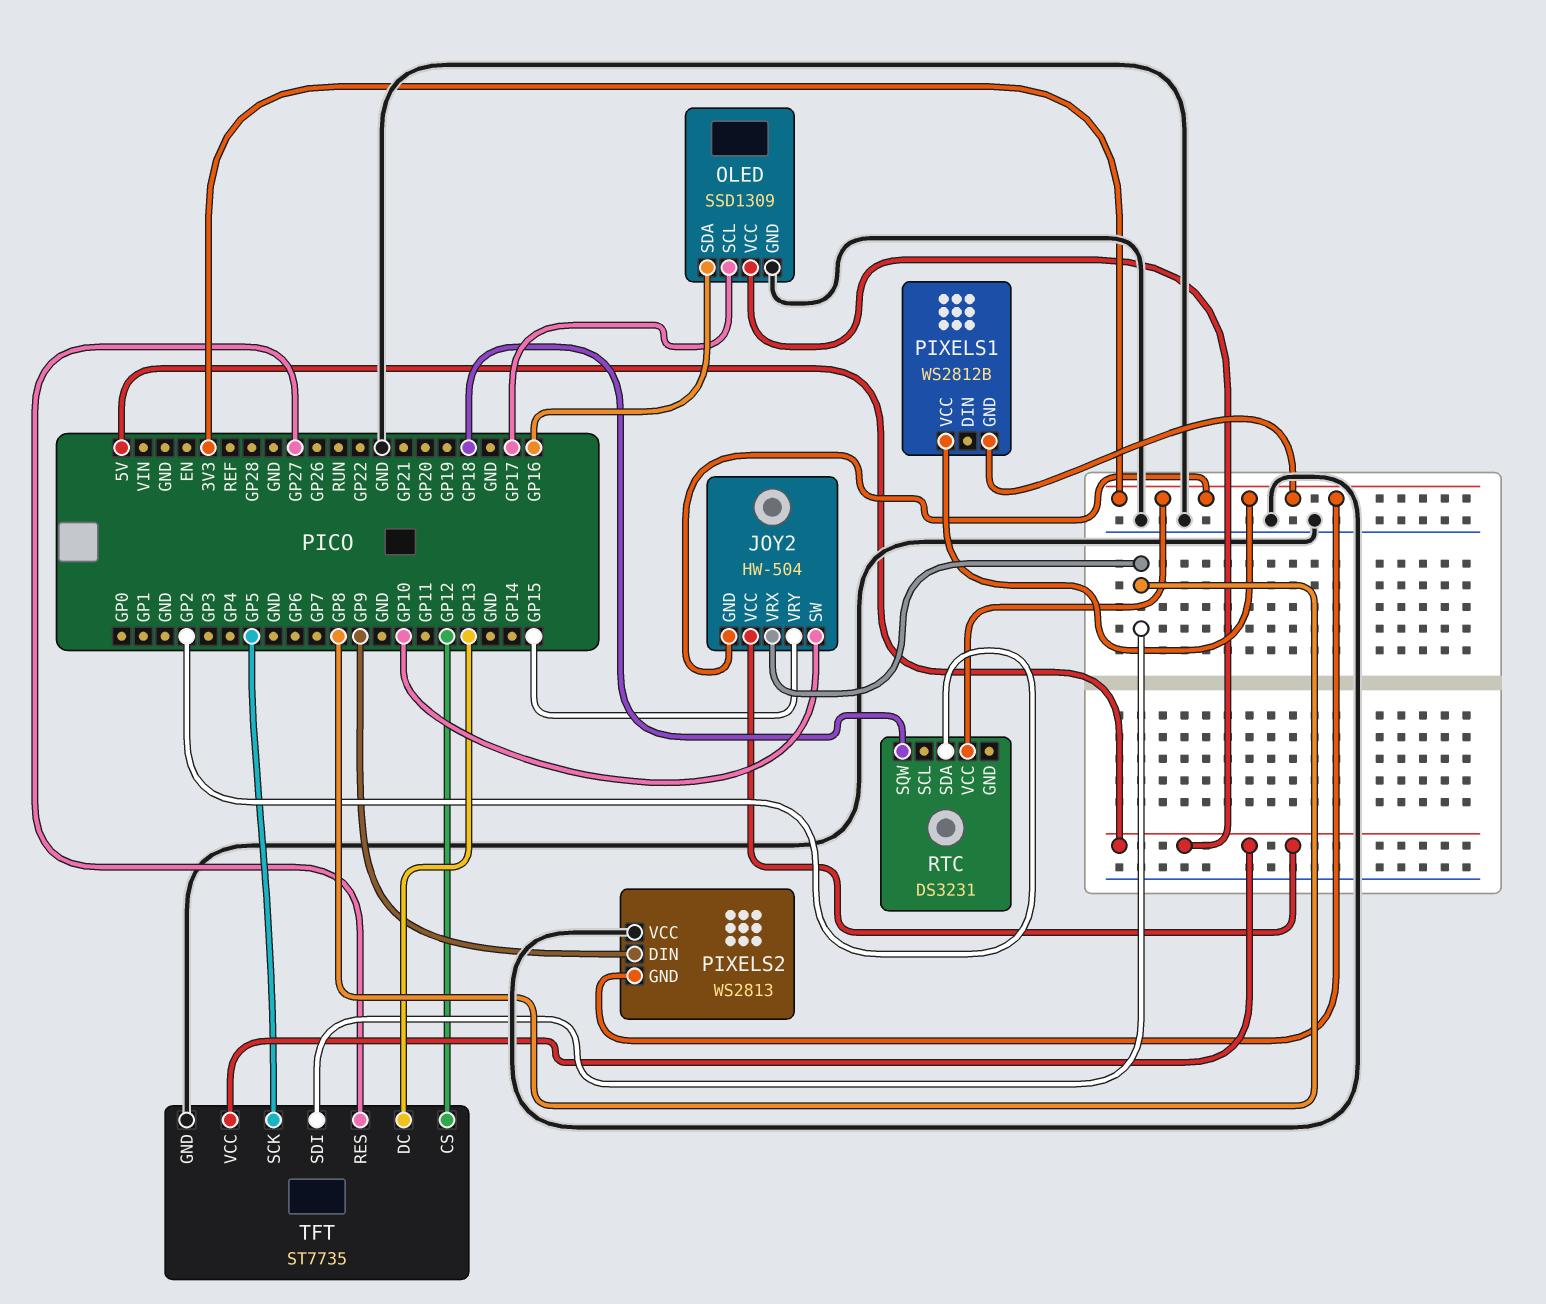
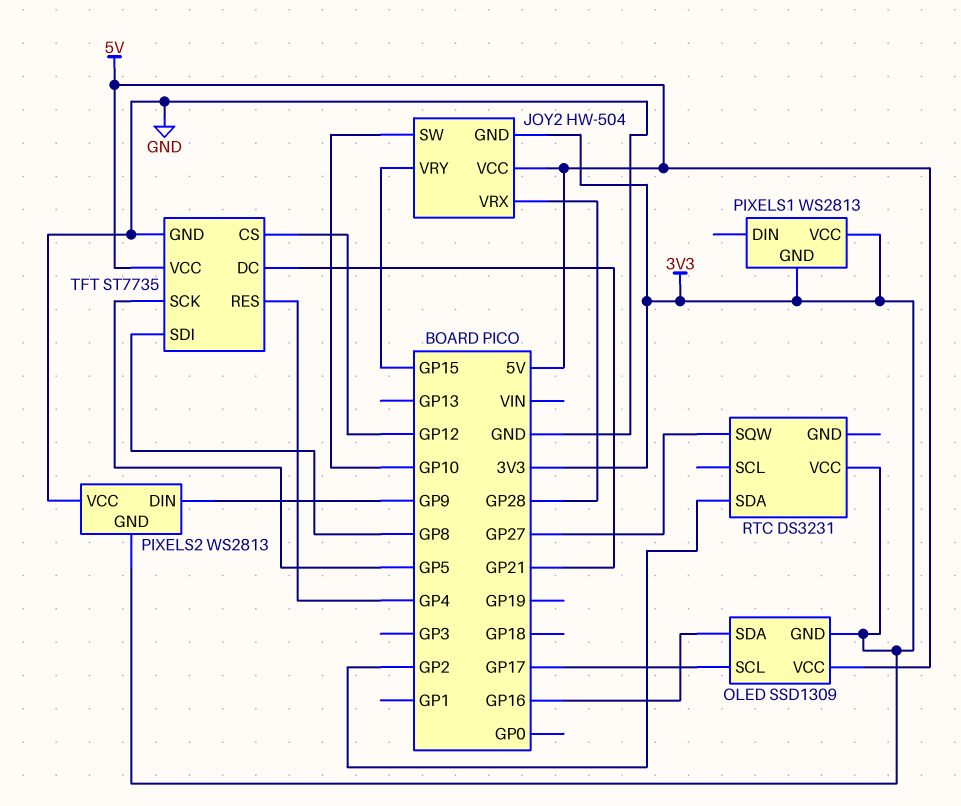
JOY2 pin VRX: GP8 -> GP28
OLED pin GND: GND -> 3V3
PIXELS1: WS2812B -> WS2813
RTC pin SQW: GP18 -> GP27
TFT pin DC: GP13 -> GP21
TFT pin RES: GP27 -> GP4

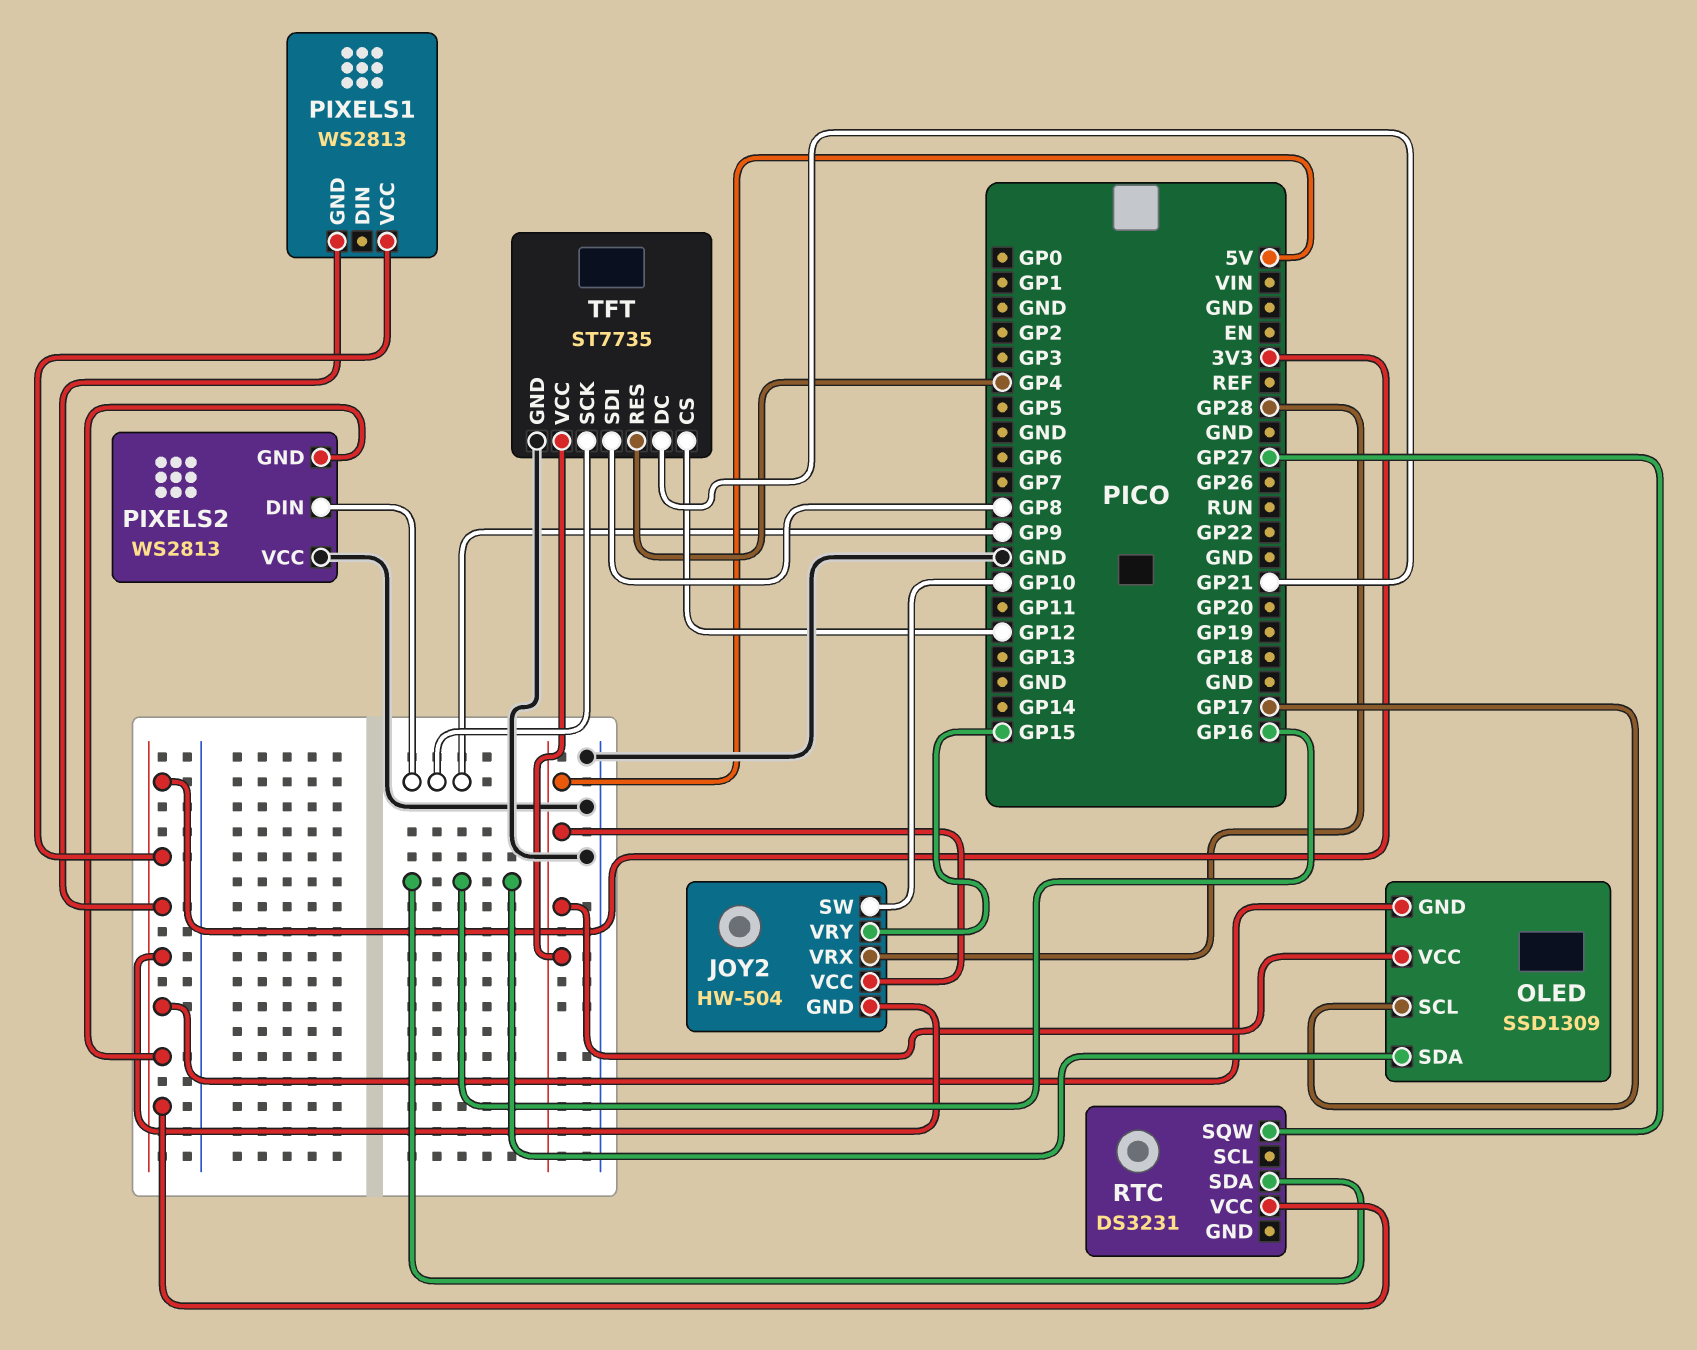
RTC pin SDA: GP2 -> GP16
TFT pin SCK: GP5 -> GP9

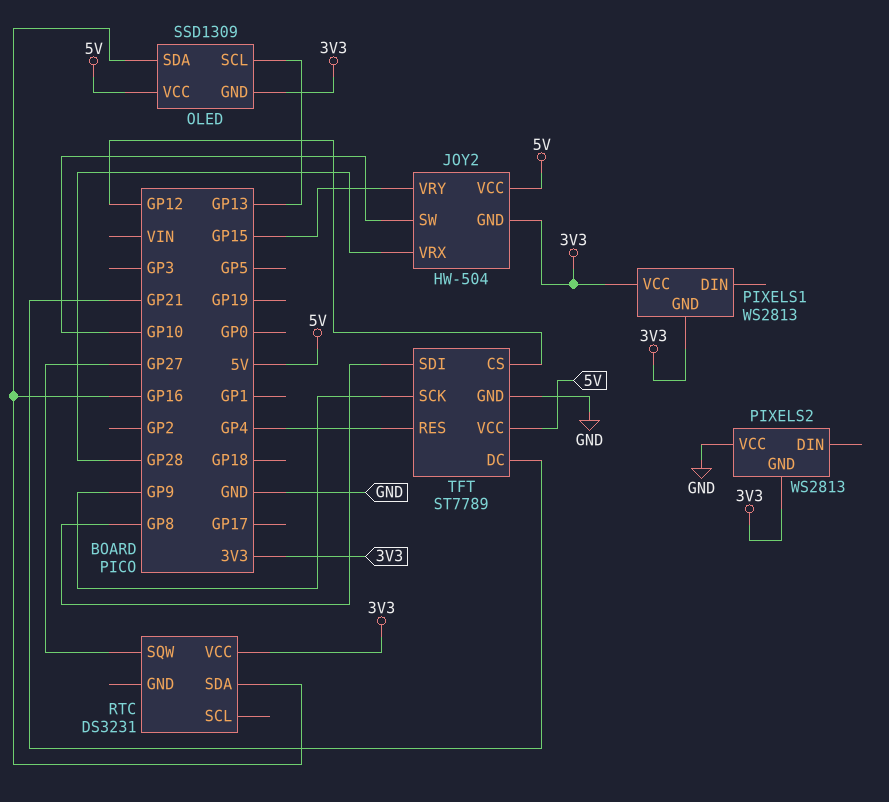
OLED pin SCL: GP17 -> GP13
PIXELS2 pin DIN: GP9 -> none
TFT: ST7735 -> ST7789

